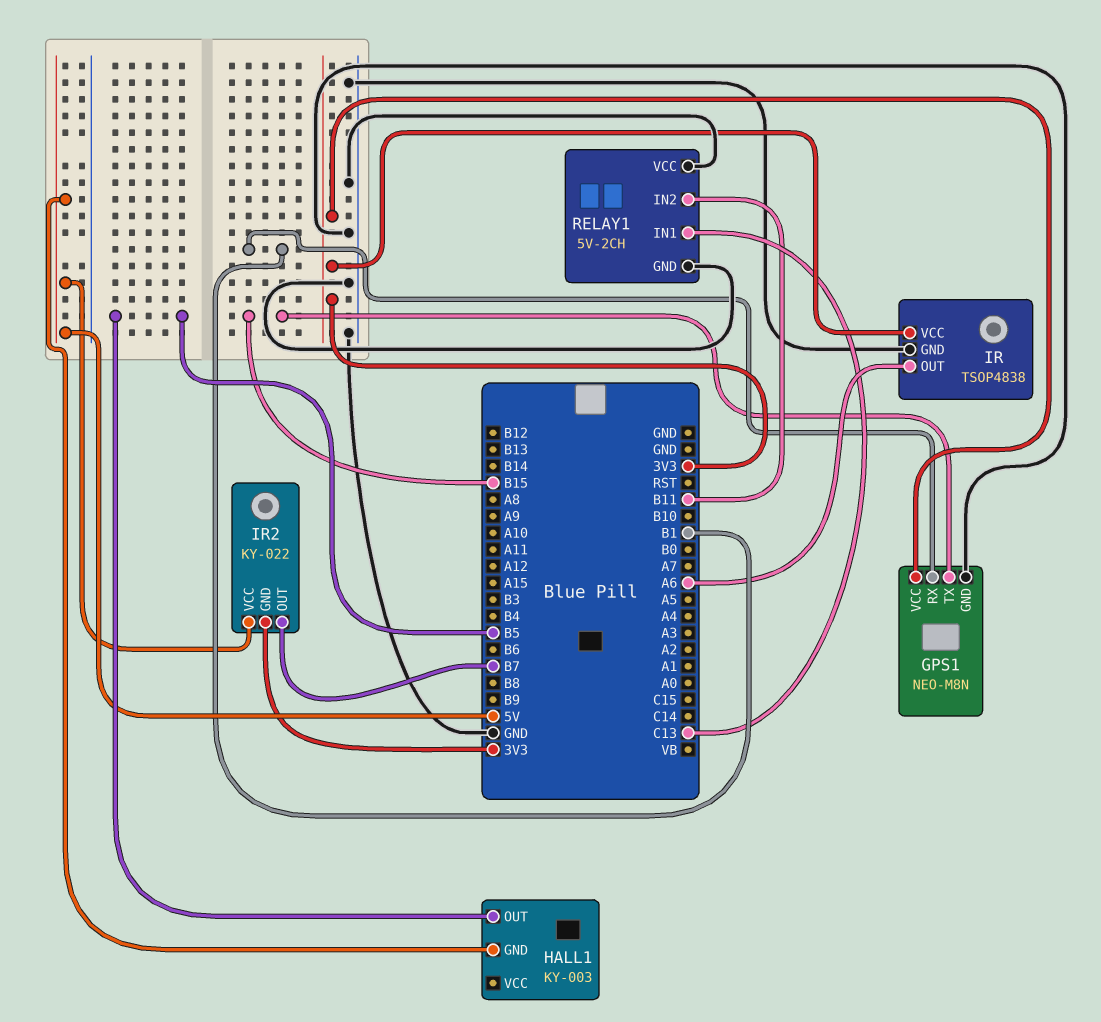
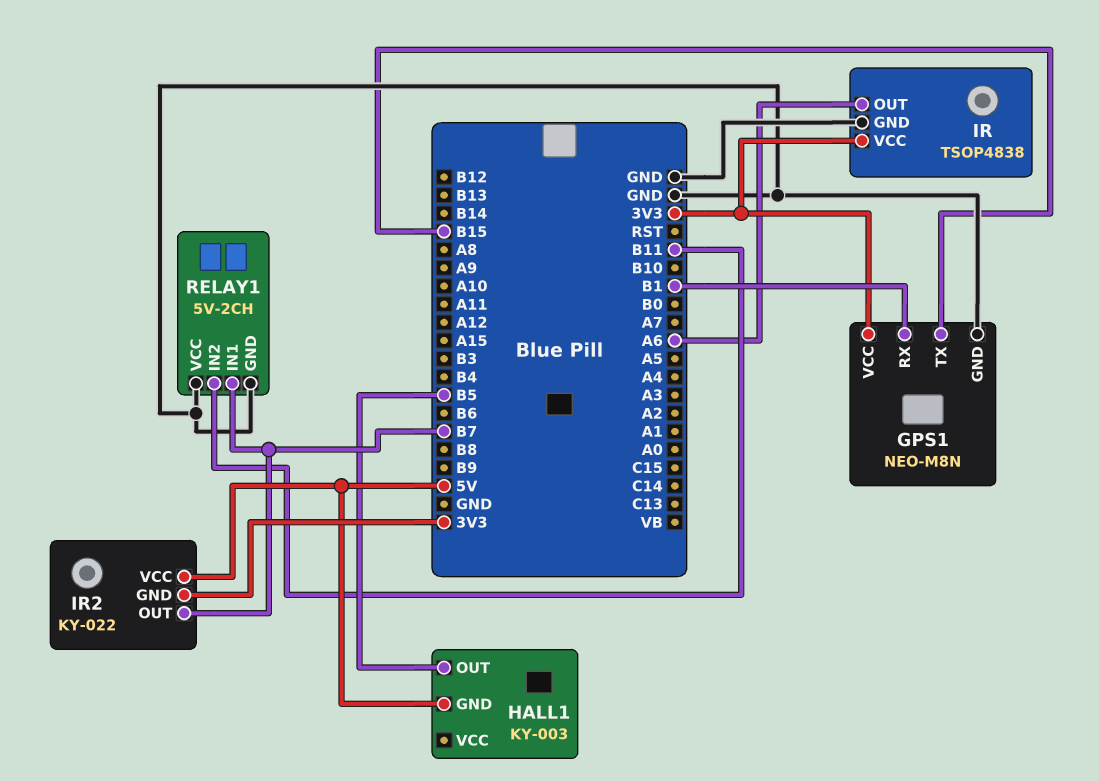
RELAY1 pin IN1: C13 -> B7

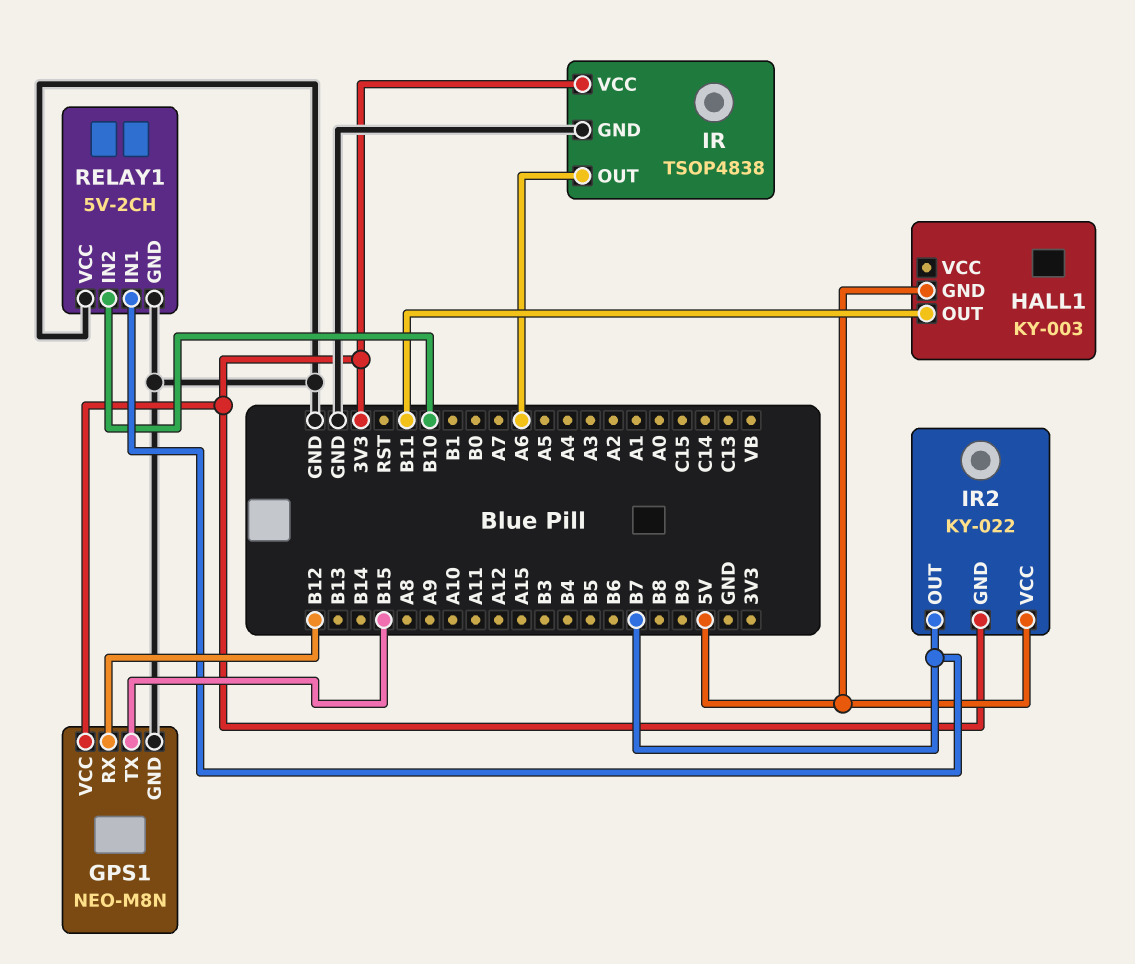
GPS1 pin RX: B1 -> B12
HALL1 pin OUT: B5 -> B11
RELAY1 pin IN2: B11 -> B10

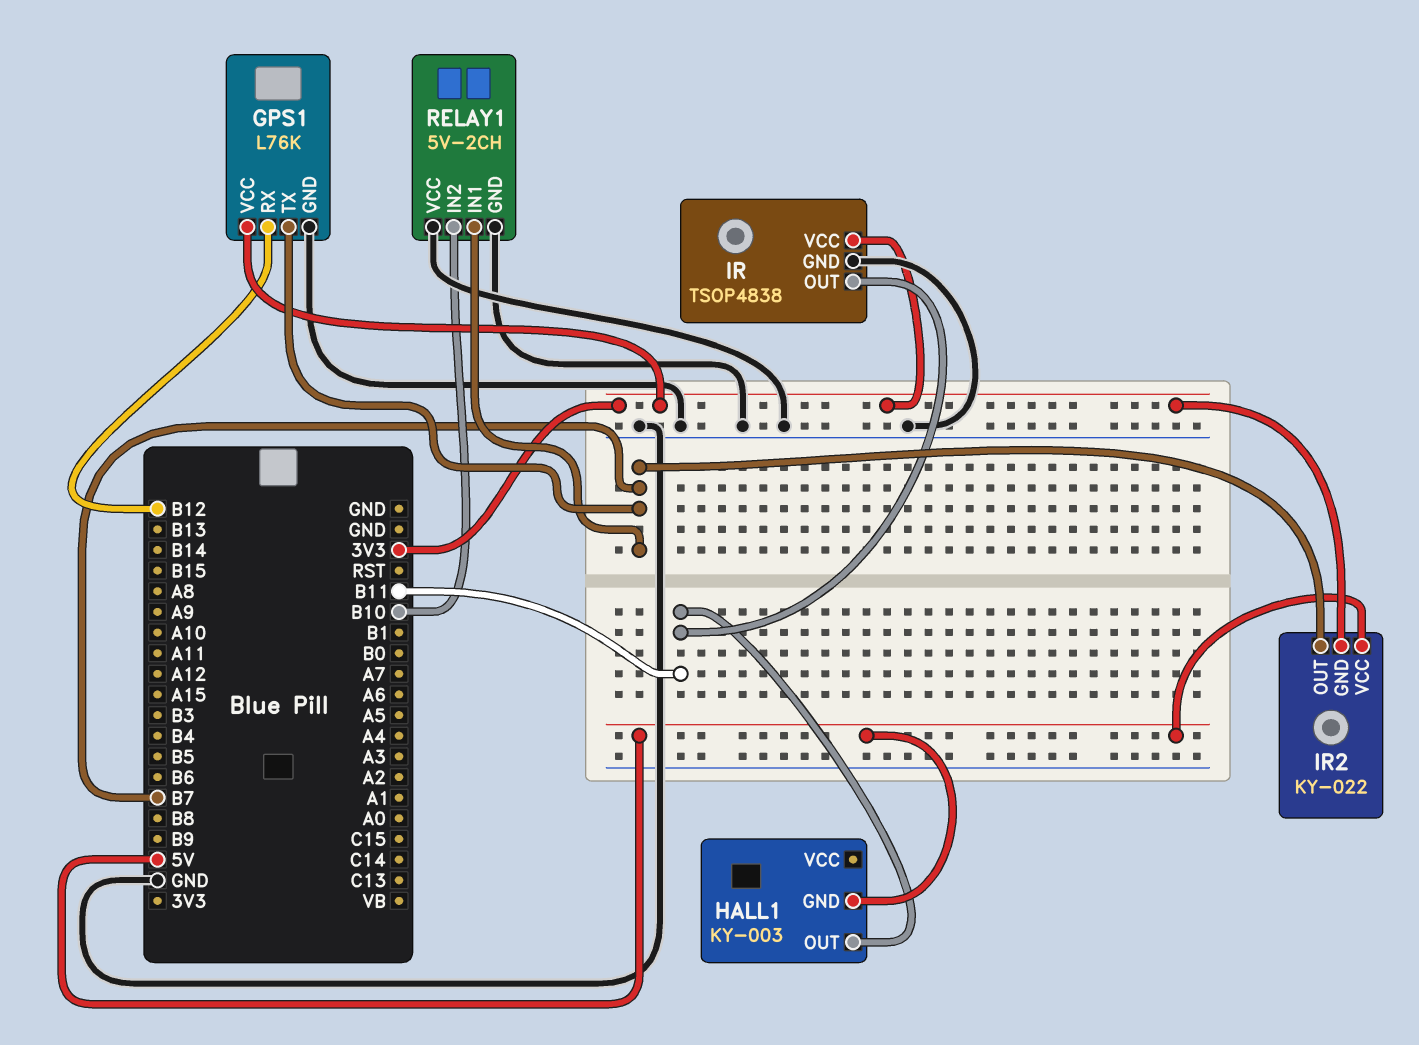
GPS1: NEO-M8N -> L76K
GPS1 pin TX: B15 -> B7
IR pin OUT: A6 -> B11

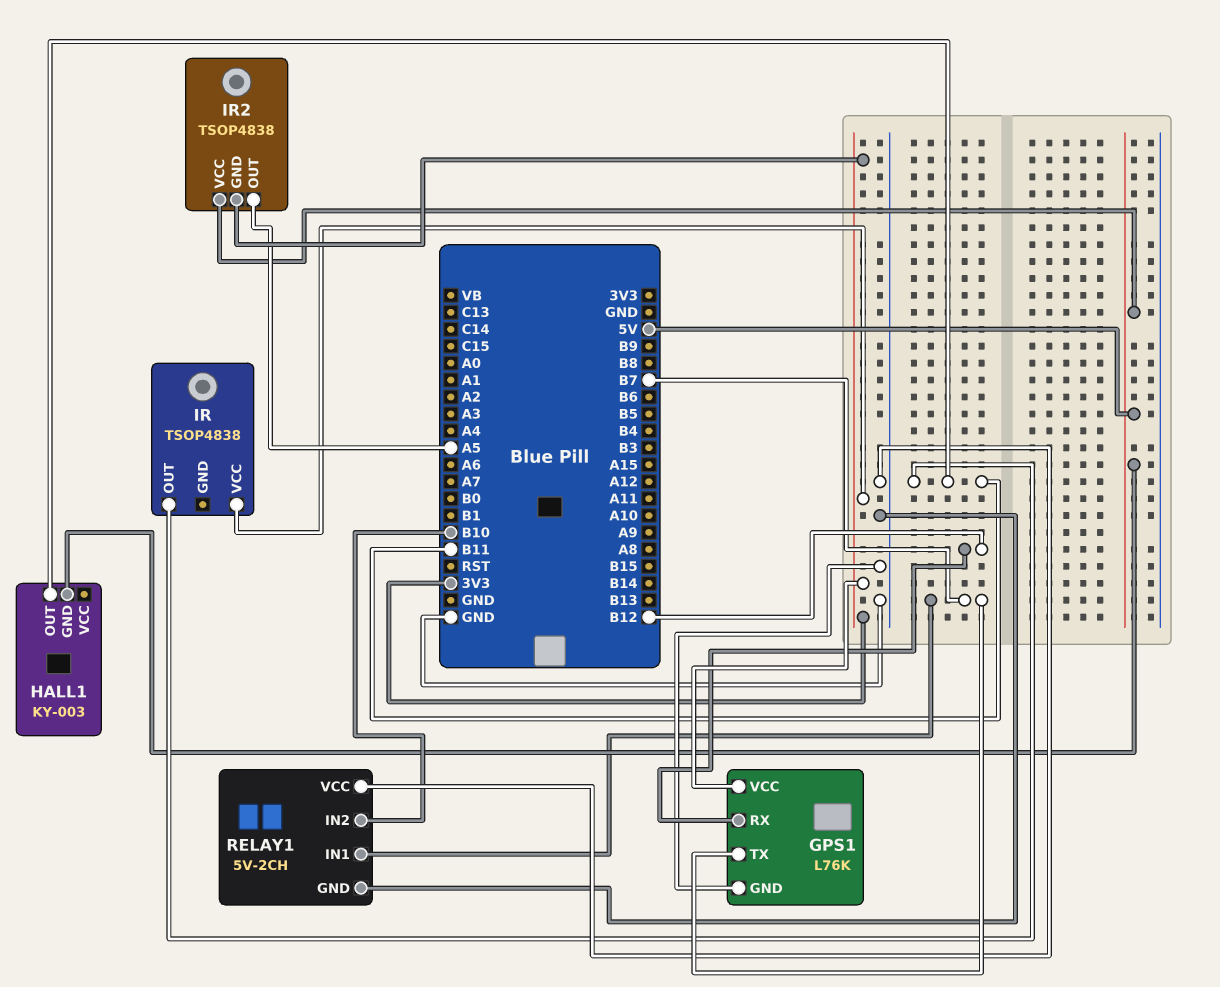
IR pin GND: GND -> none
IR2: KY-022 -> TSOP4838
IR2 pin OUT: B7 -> A5

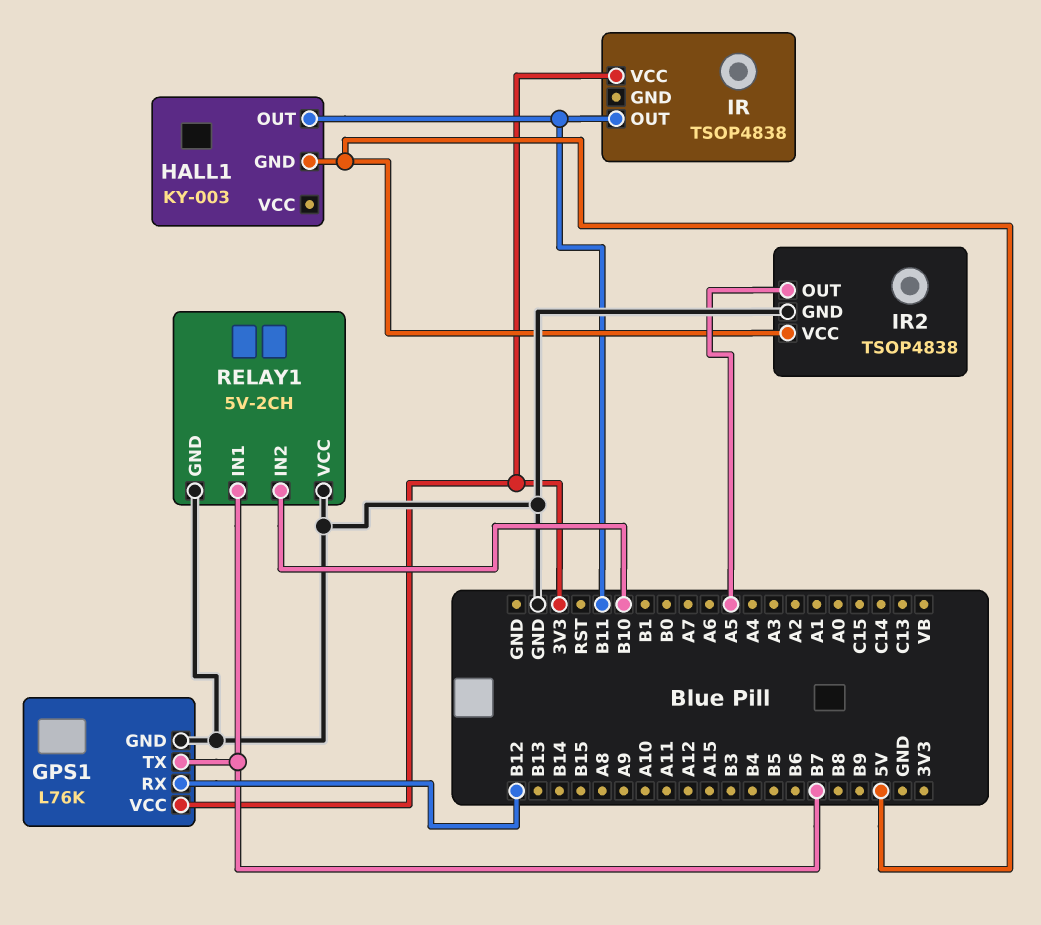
IR2 pin GND: 3V3 -> GND

